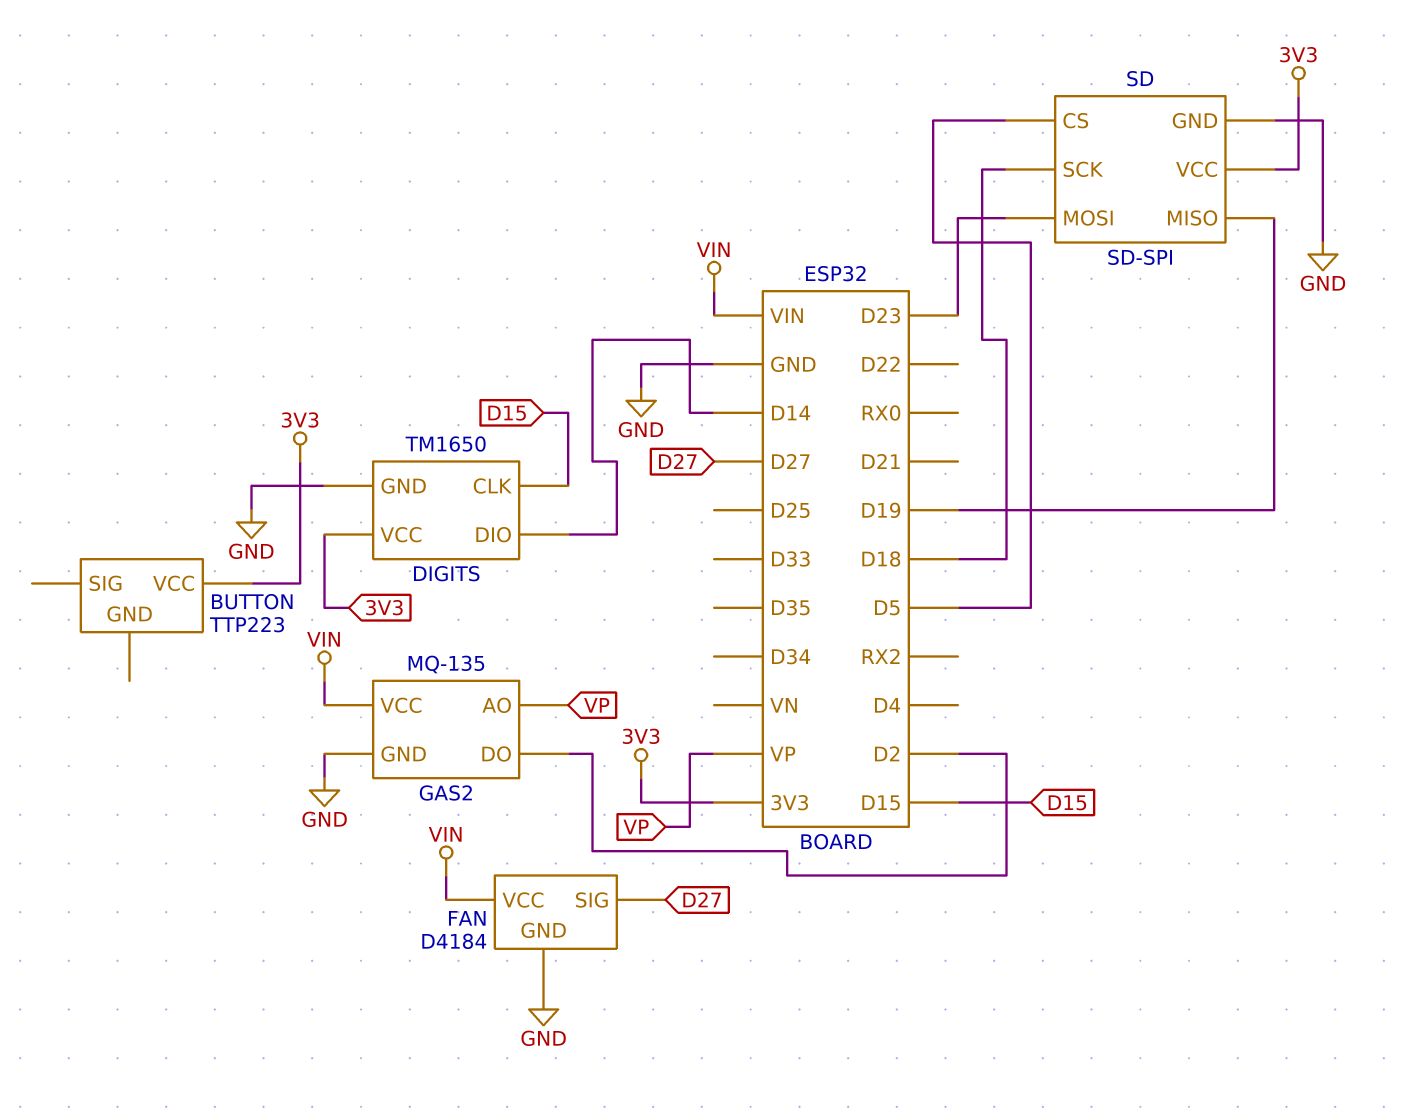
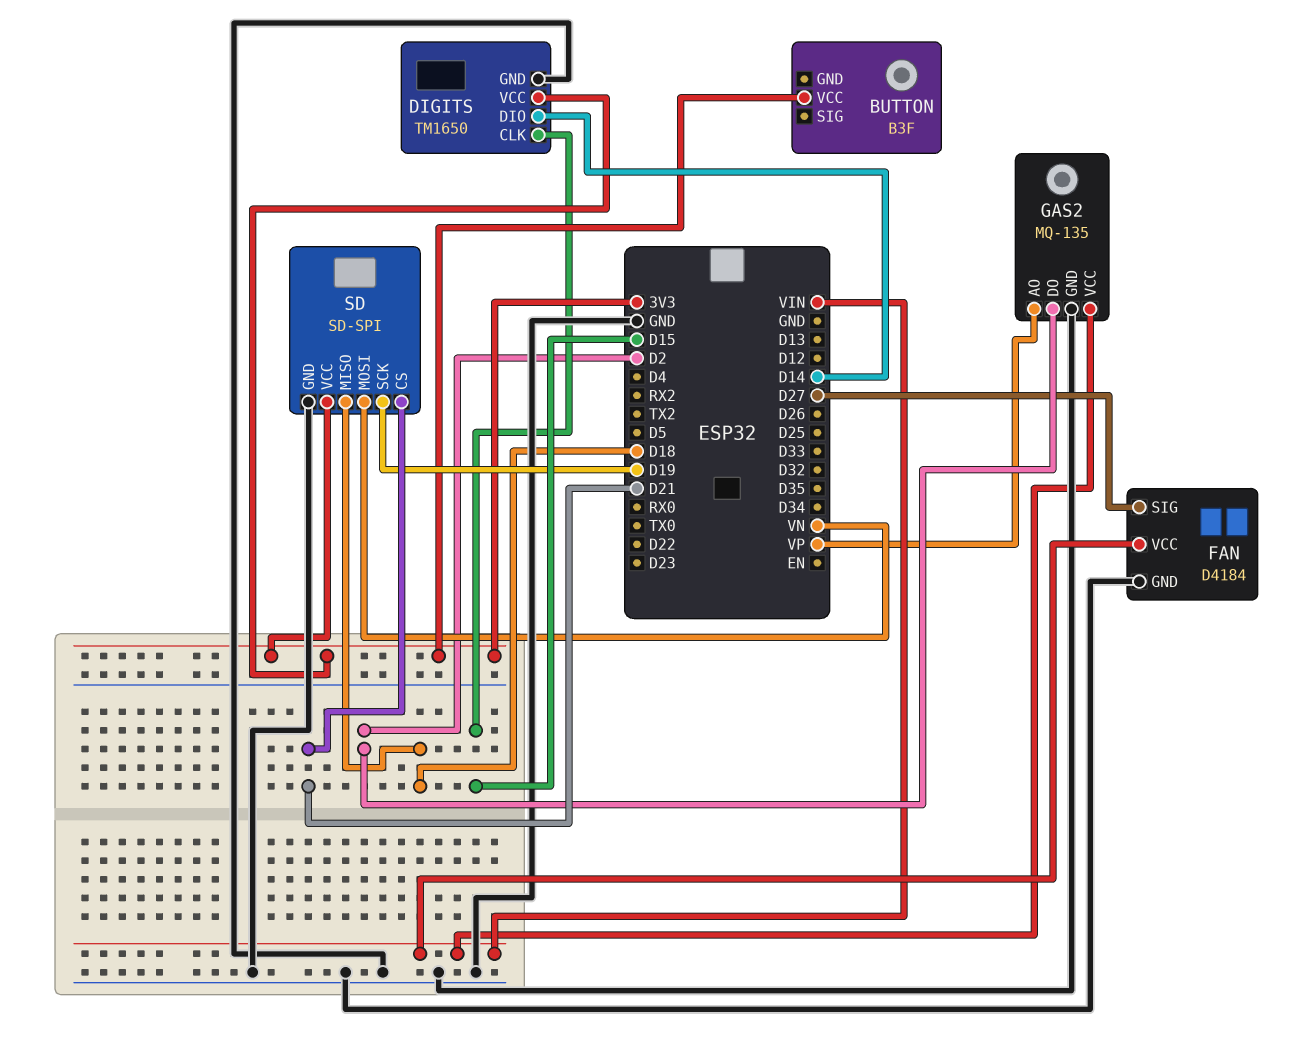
BUTTON: TTP223 -> B3F
SD pin CS: D5 -> D21
SD pin MISO: D19 -> D18
SD pin MOSI: D23 -> VN
SD pin SCK: D18 -> D19

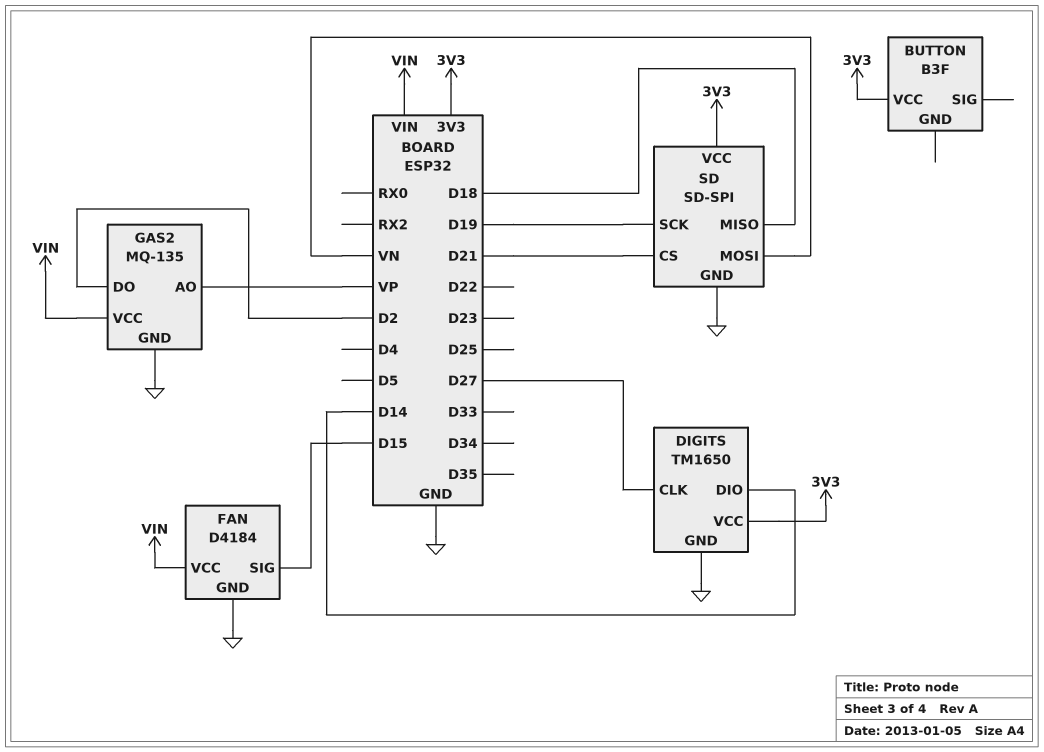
DIGITS pin CLK: D15 -> D27
FAN pin SIG: D27 -> D15

